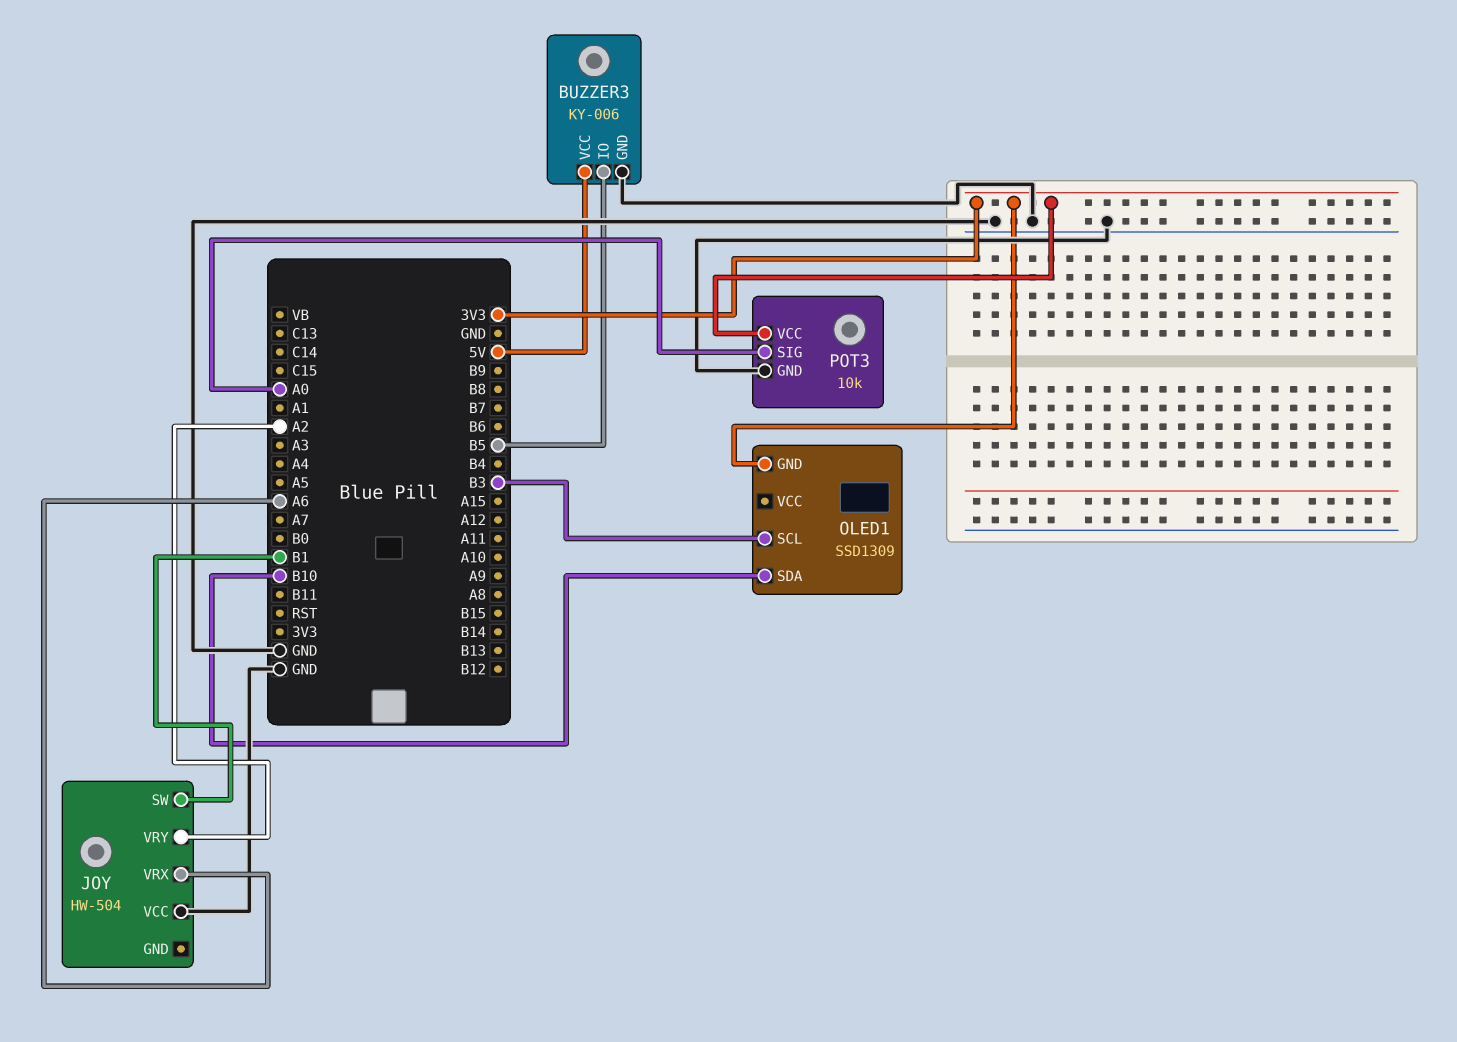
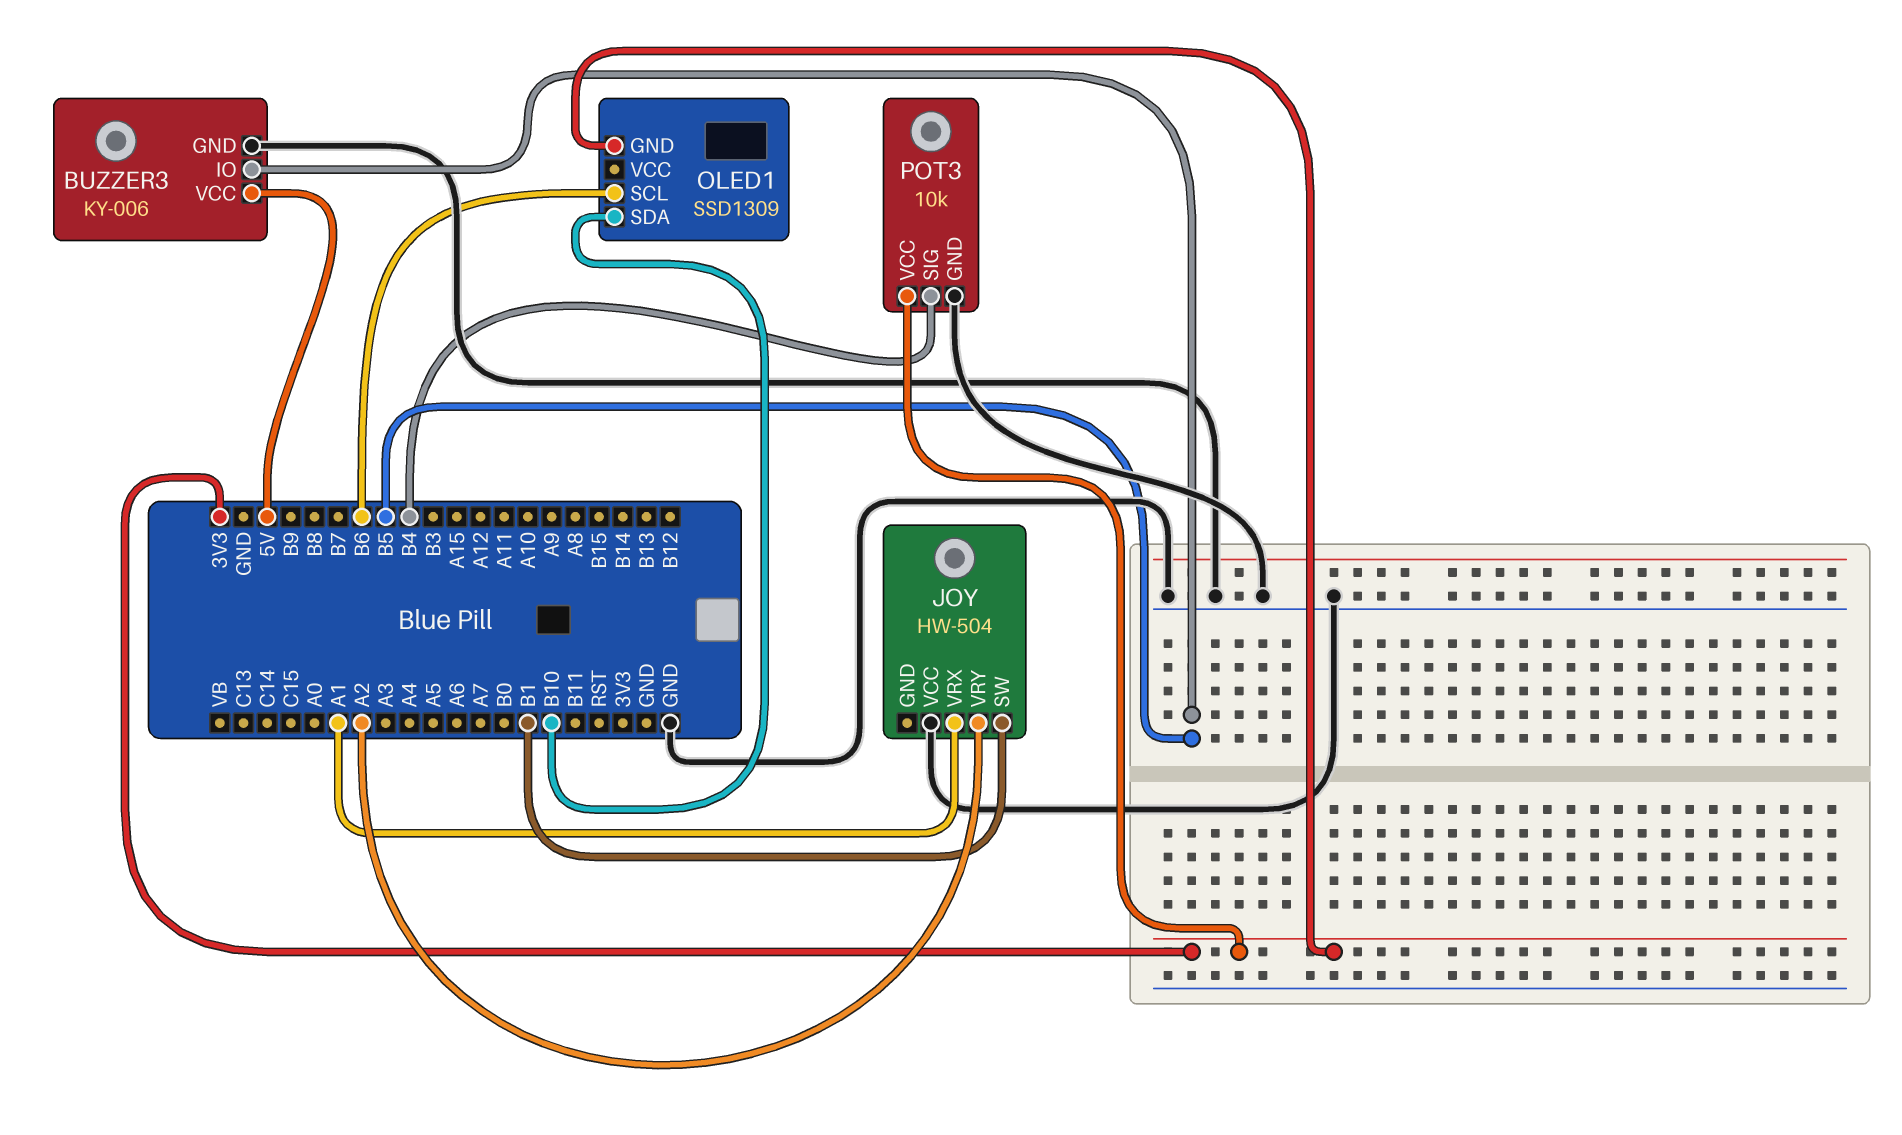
JOY pin VRX: A6 -> A1
OLED1 pin SCL: B3 -> B6
POT3 pin SIG: A0 -> B4

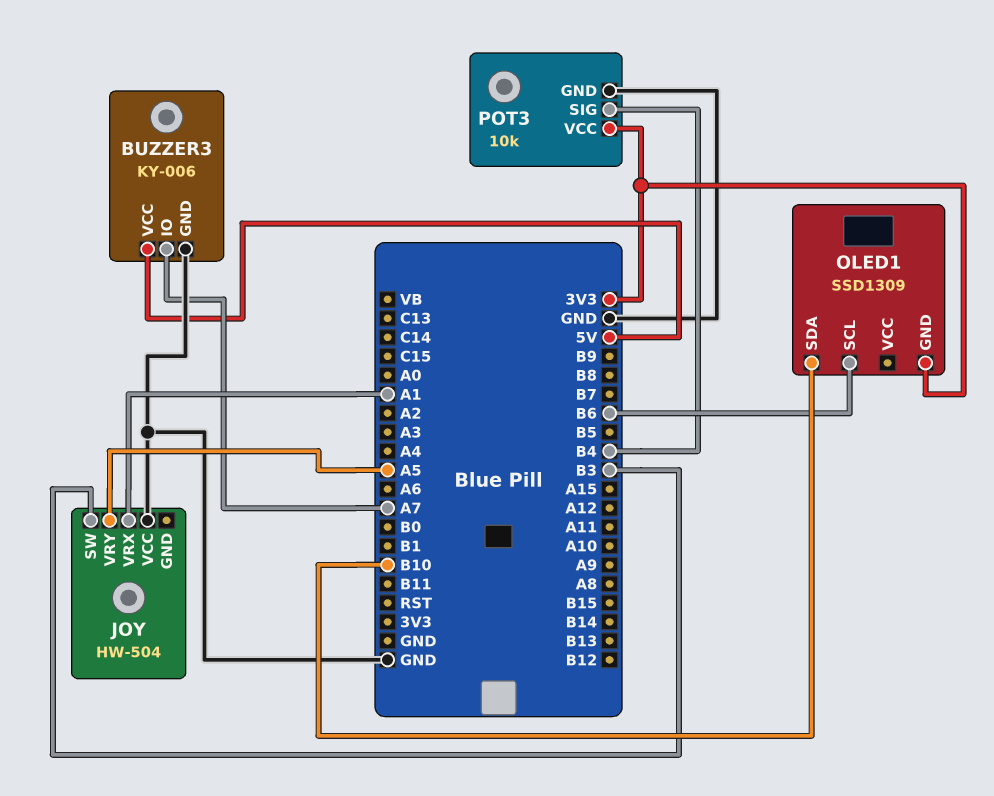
BUZZER3 pin IO: B5 -> A7
JOY pin SW: B1 -> B3
JOY pin VRY: A2 -> A5

